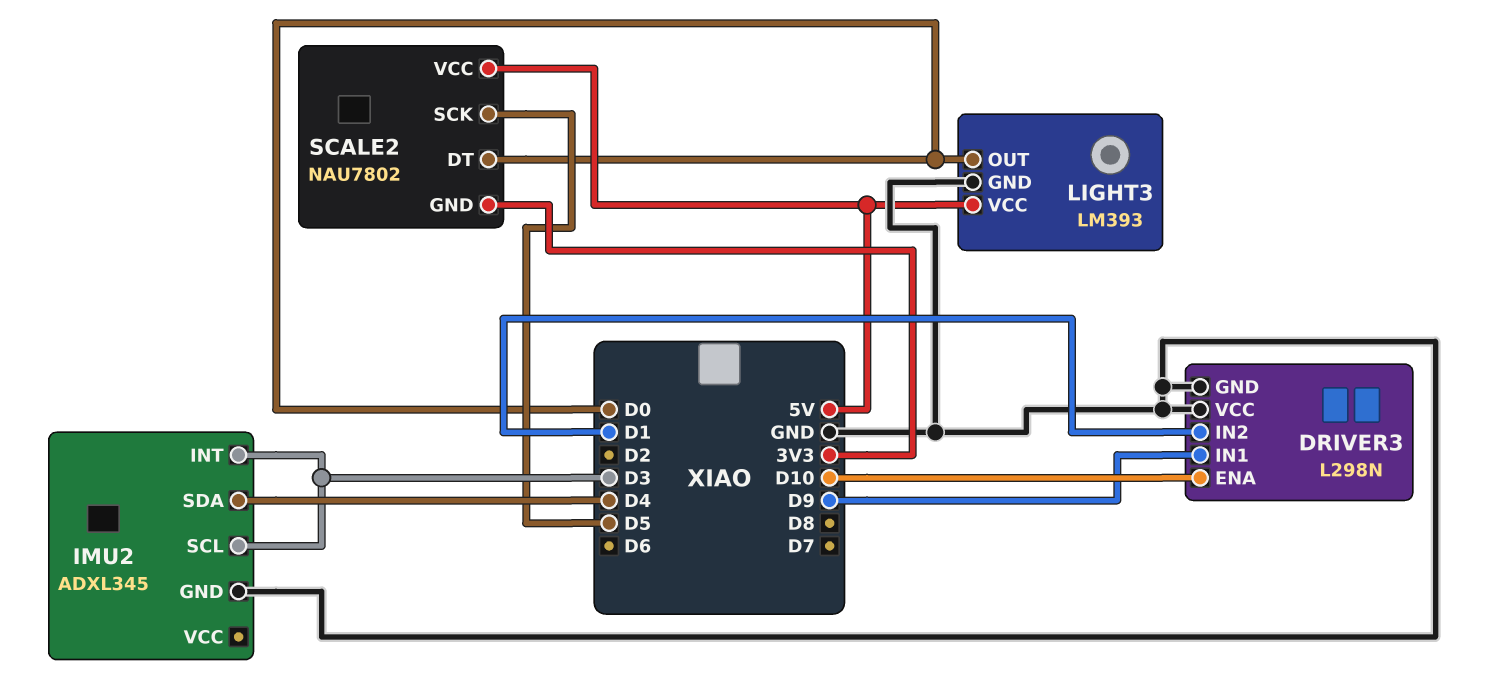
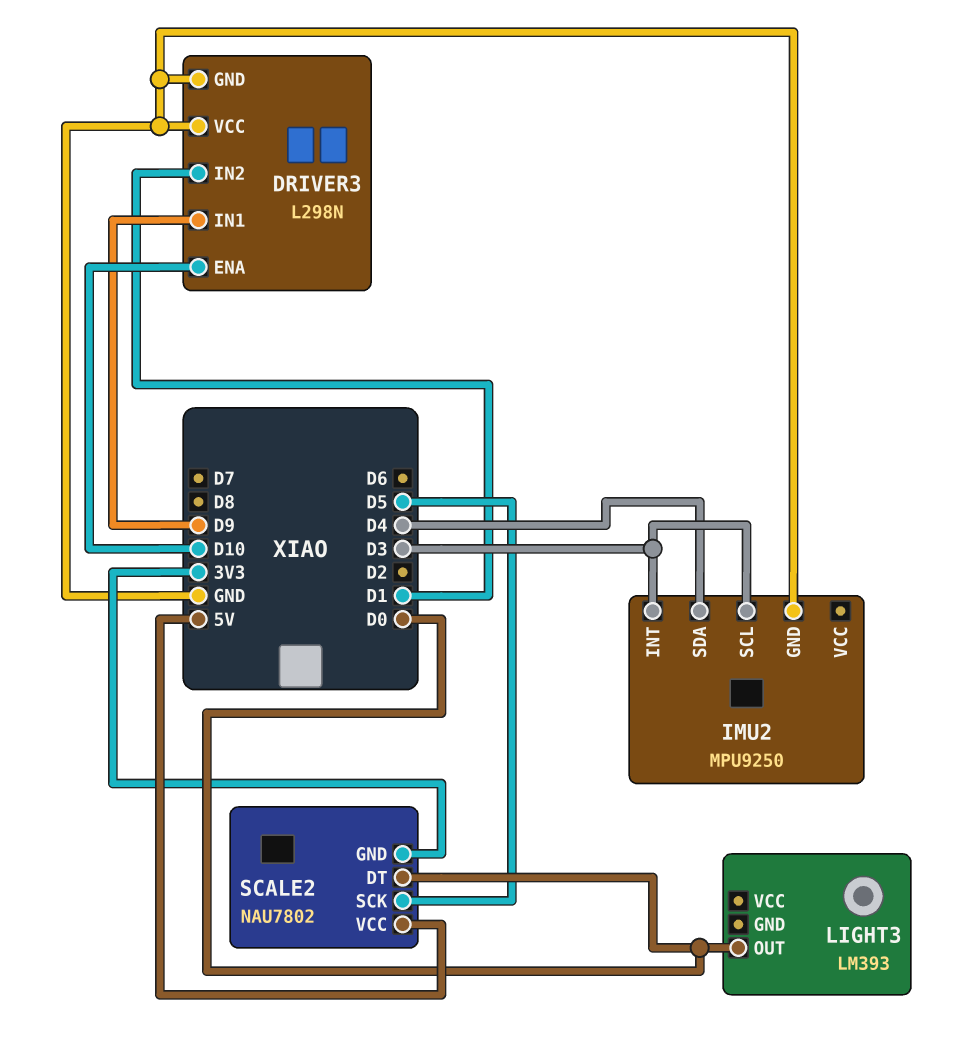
IMU2: ADXL345 -> MPU9250
LIGHT3 pin GND: GND -> none
LIGHT3 pin VCC: 5V -> none

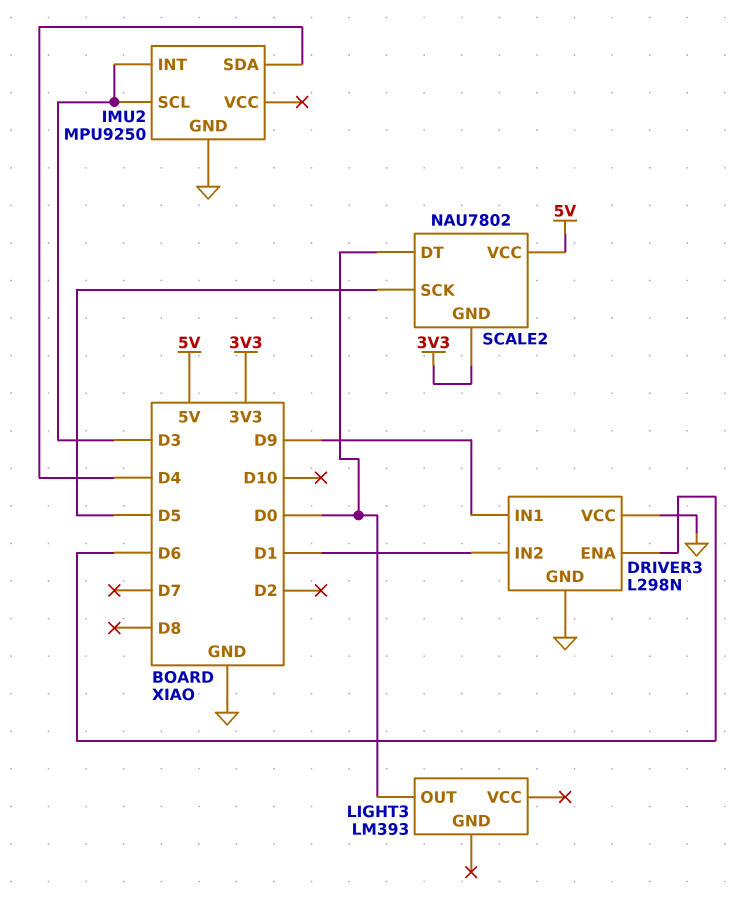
DRIVER3 pin ENA: D10 -> D6

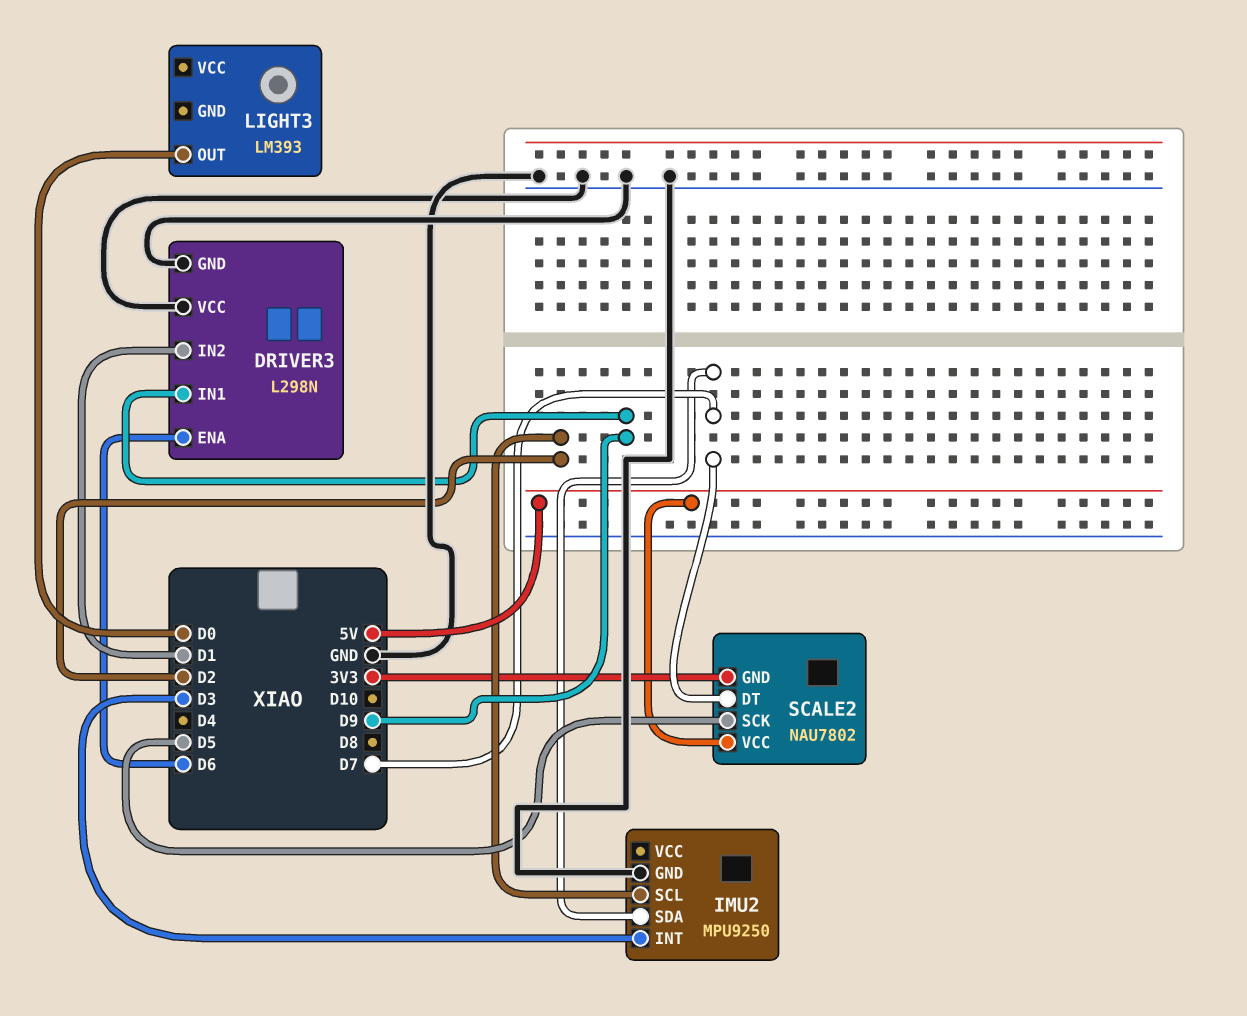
IMU2 pin SCL: D3 -> D2
IMU2 pin SDA: D4 -> D7
SCALE2 pin DT: D0 -> D7

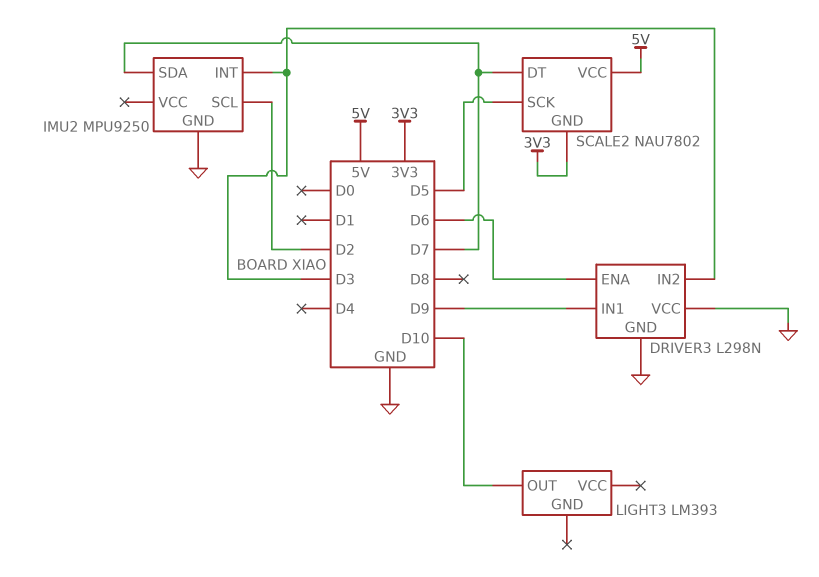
DRIVER3 pin IN2: D1 -> D3
LIGHT3 pin OUT: D0 -> D10

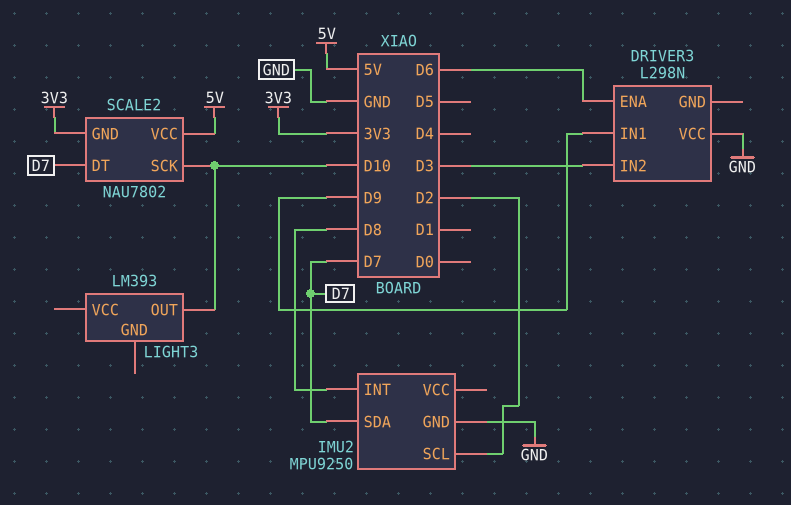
DRIVER3 pin GND: GND -> none
IMU2 pin INT: D3 -> D8
SCALE2 pin SCK: D5 -> D10

